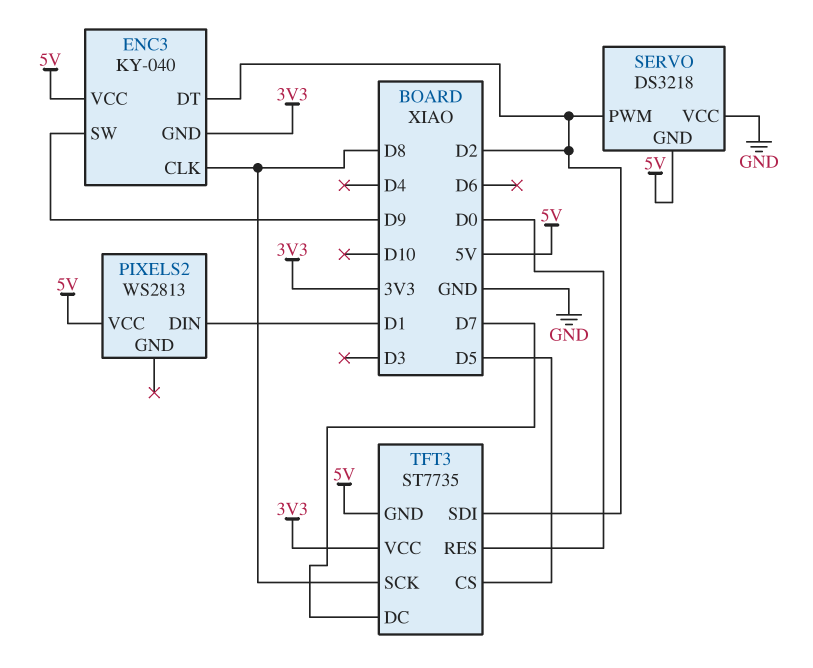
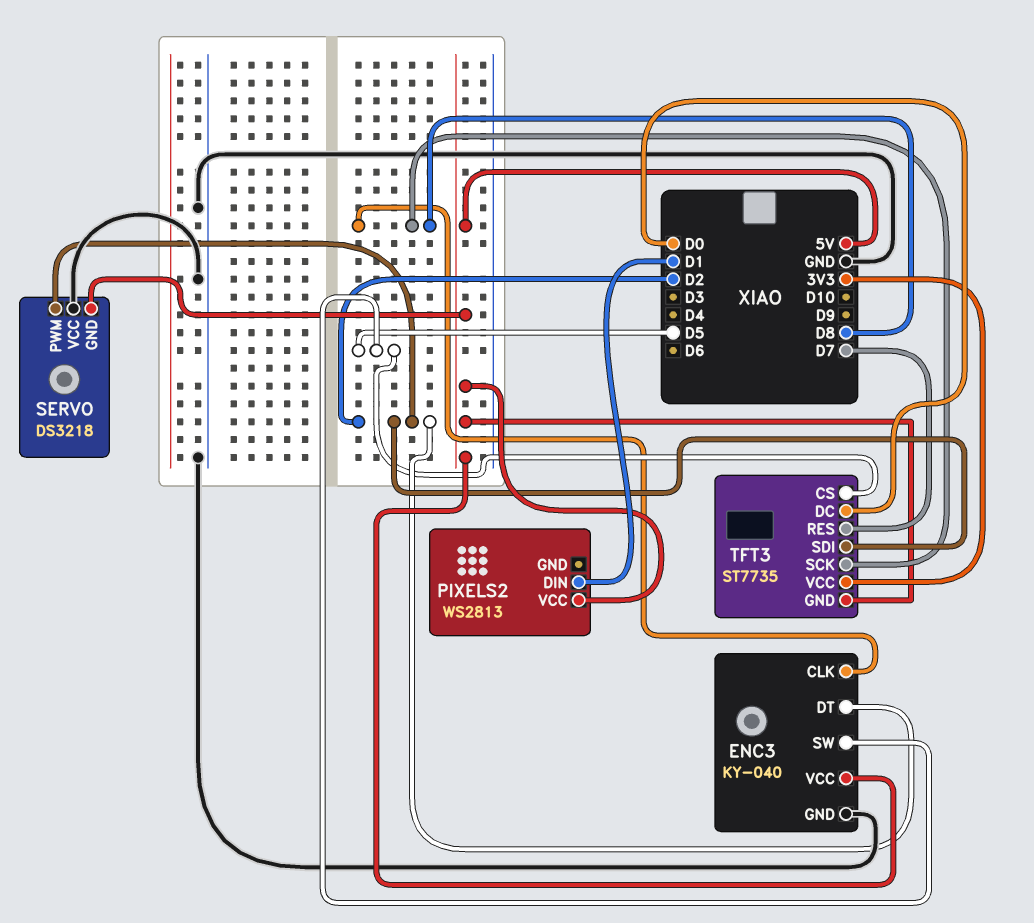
ENC3 pin GND: 3V3 -> GND
ENC3 pin SW: D9 -> D5
TFT3 pin DC: D7 -> D0
TFT3 pin RES: D0 -> D7

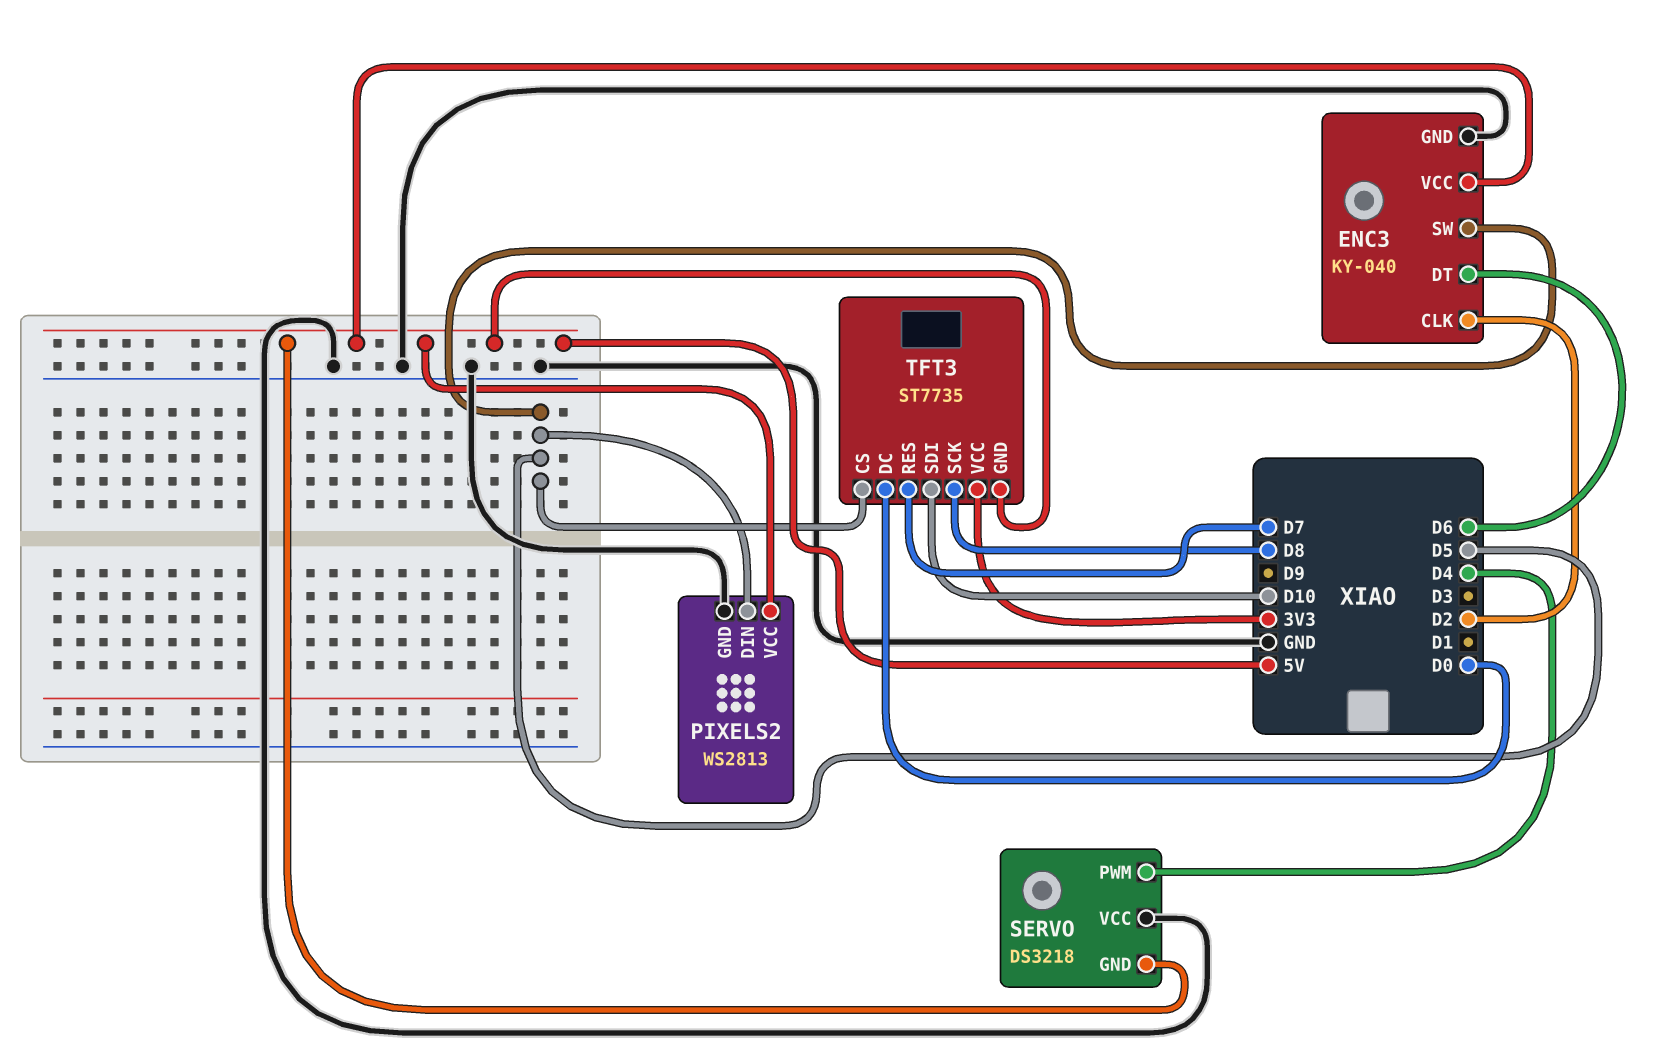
ENC3 pin CLK: D8 -> D2
ENC3 pin DT: D2 -> D6
PIXELS2 pin DIN: D1 -> D5
PIXELS2 pin GND: none -> GND
SERVO pin PWM: D2 -> D4
TFT3 pin SDI: D2 -> D10

